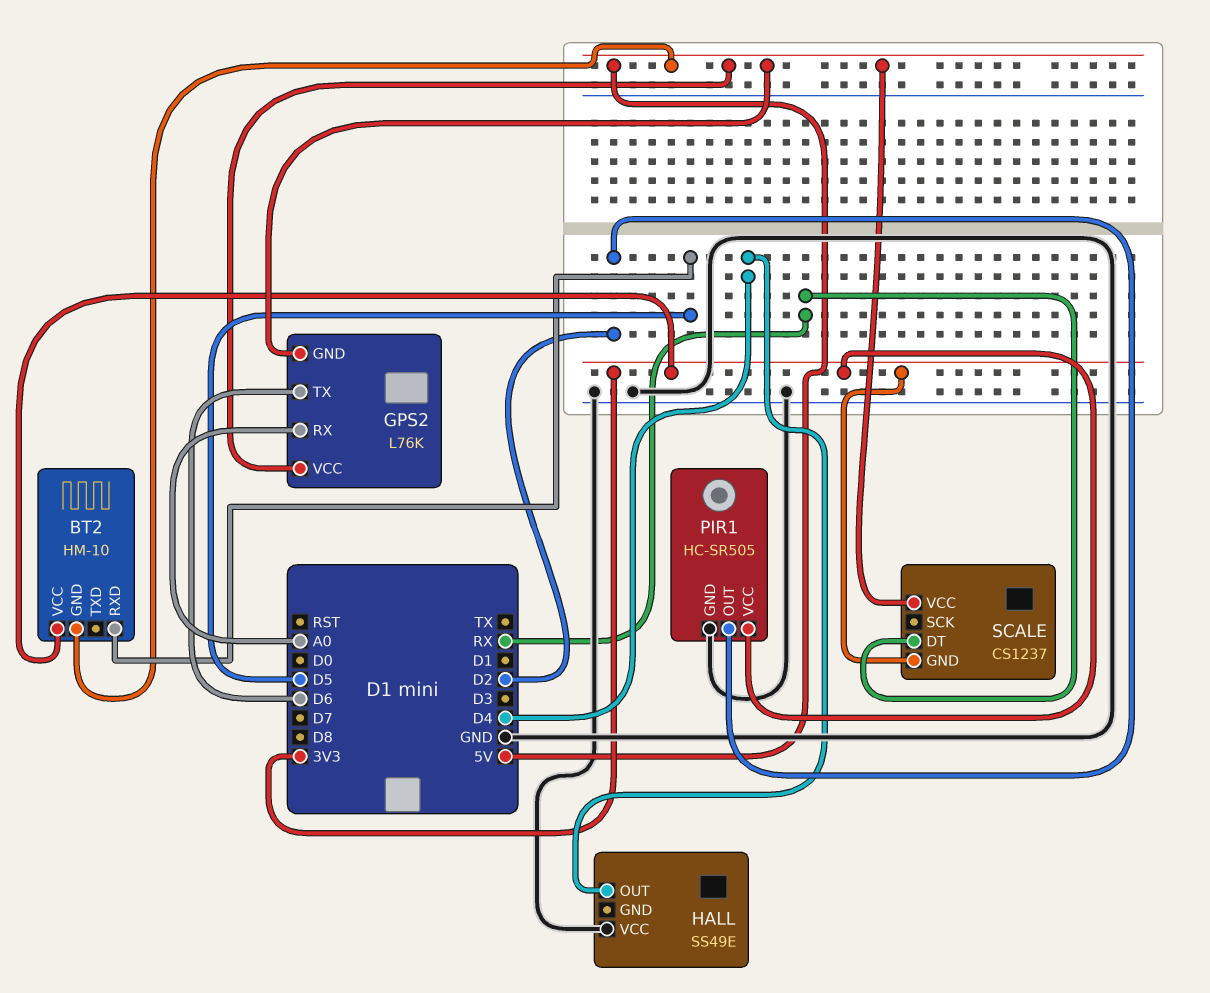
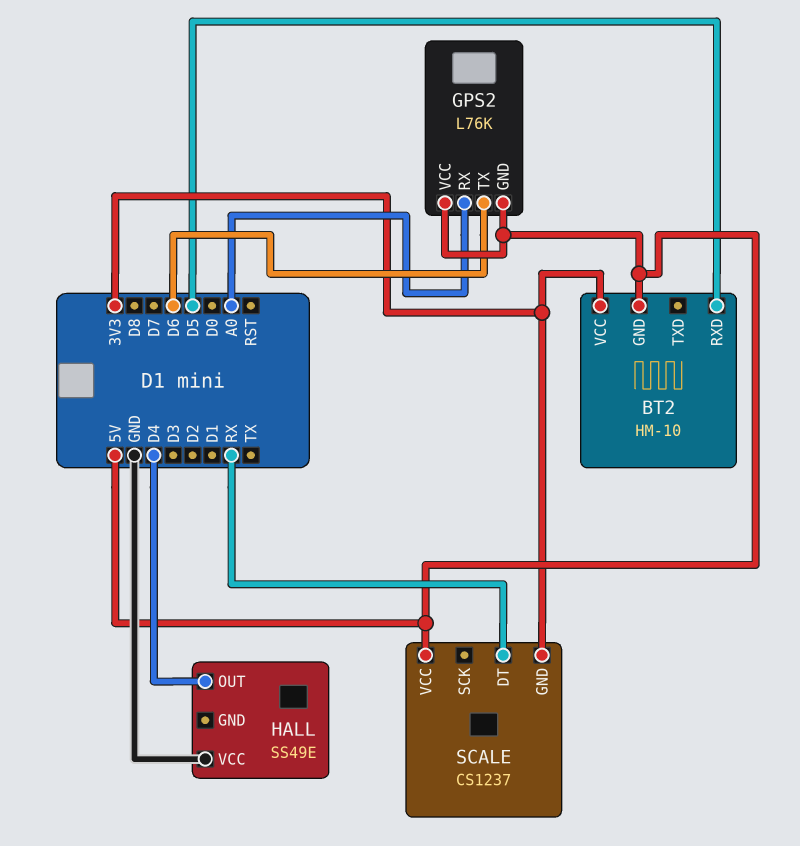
PIR1: HC-SR505 -> none
PIR1 pin GND: GND -> none
PIR1 pin OUT: D2 -> none
PIR1 pin VCC: 3V3 -> none

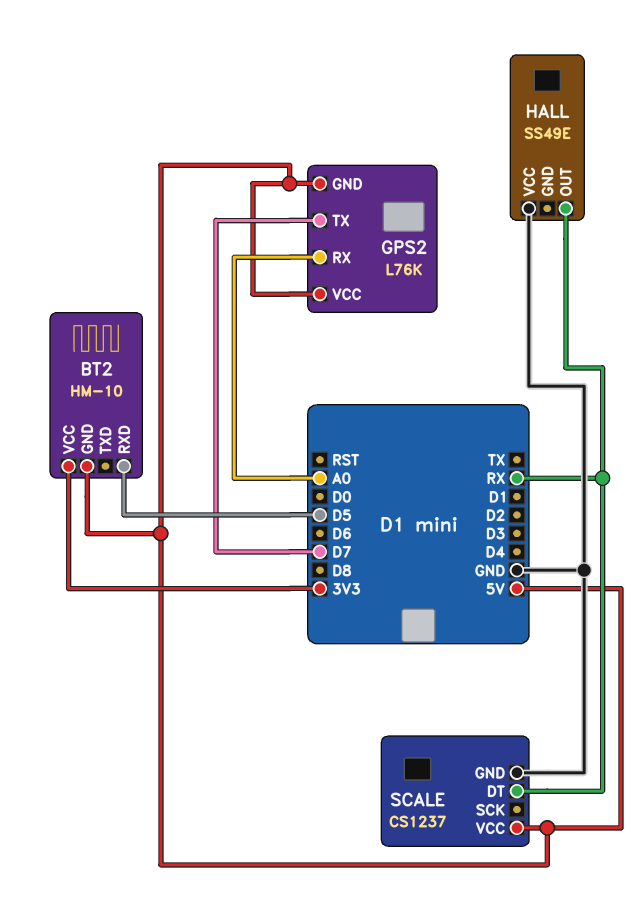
GPS2 pin TX: D6 -> D7
HALL pin OUT: D4 -> RX
SCALE pin GND: 3V3 -> GND

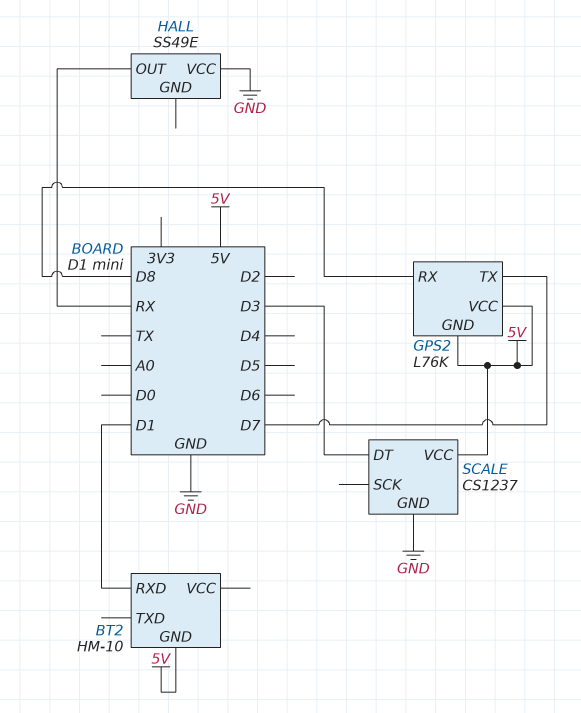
BT2 pin RXD: D5 -> D1
BT2 pin VCC: 3V3 -> none
GPS2 pin RX: A0 -> D8
SCALE pin DT: RX -> D3

